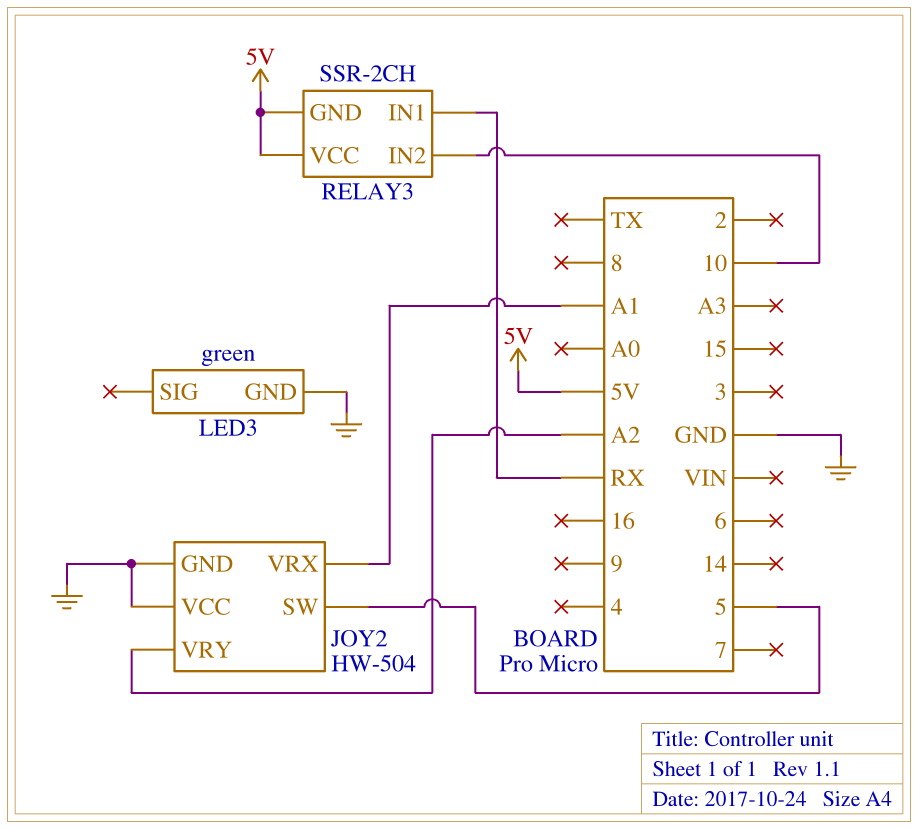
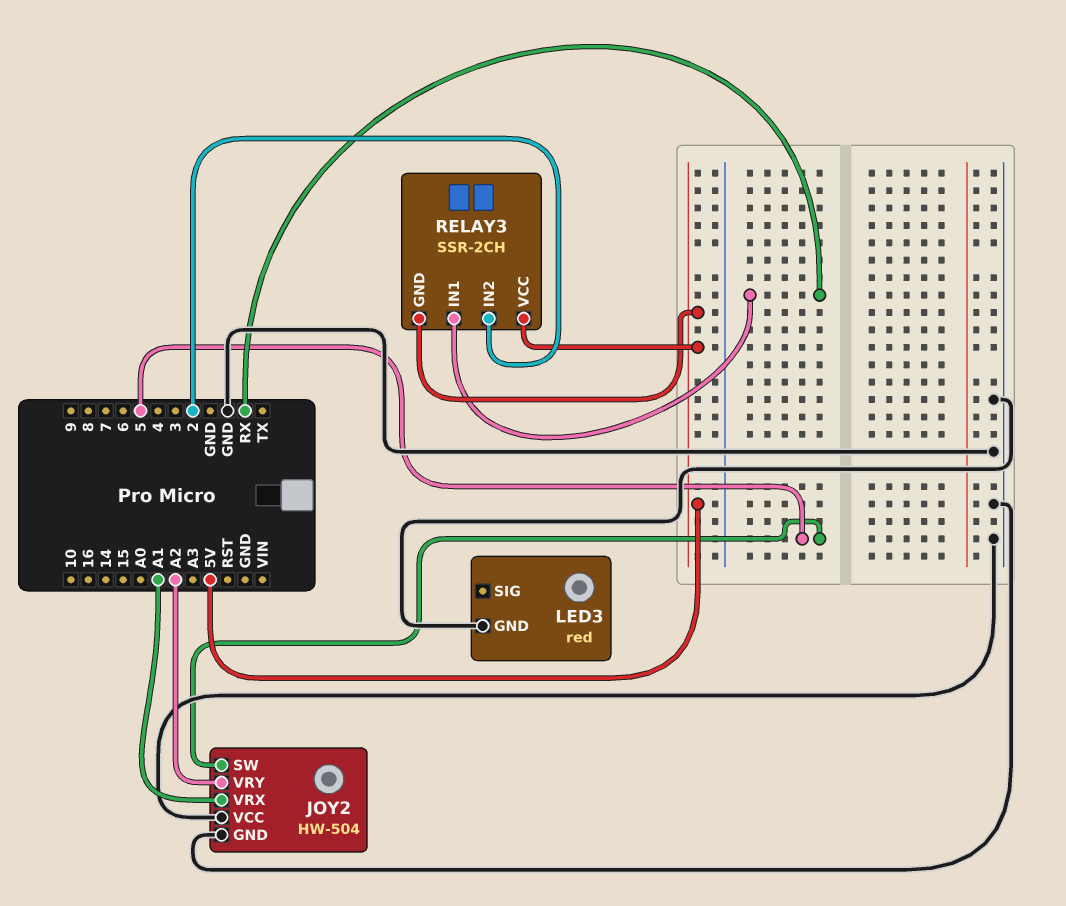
LED3: green -> red
RELAY3 pin IN2: 10 -> 2

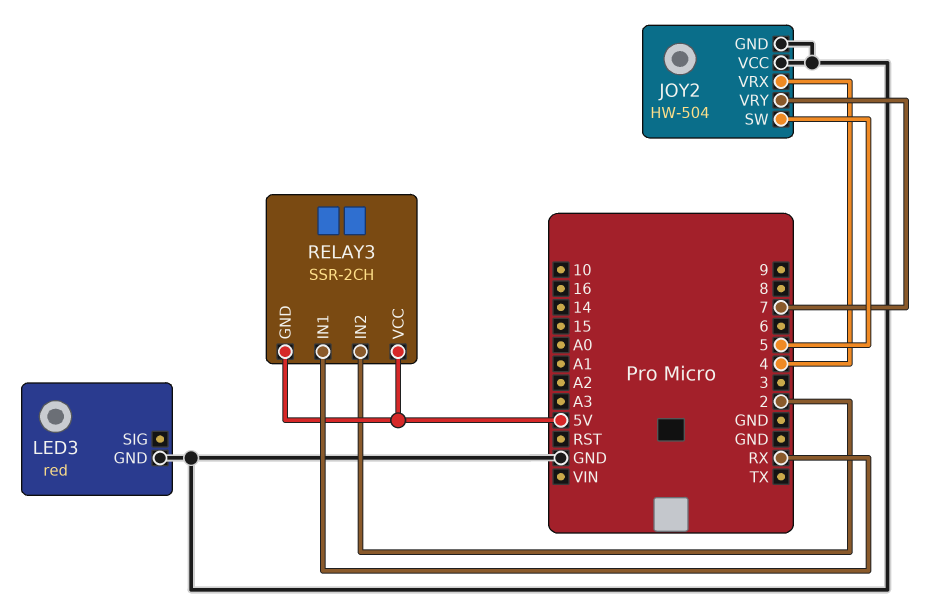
JOY2 pin VRX: A1 -> 4
JOY2 pin VRY: A2 -> 7

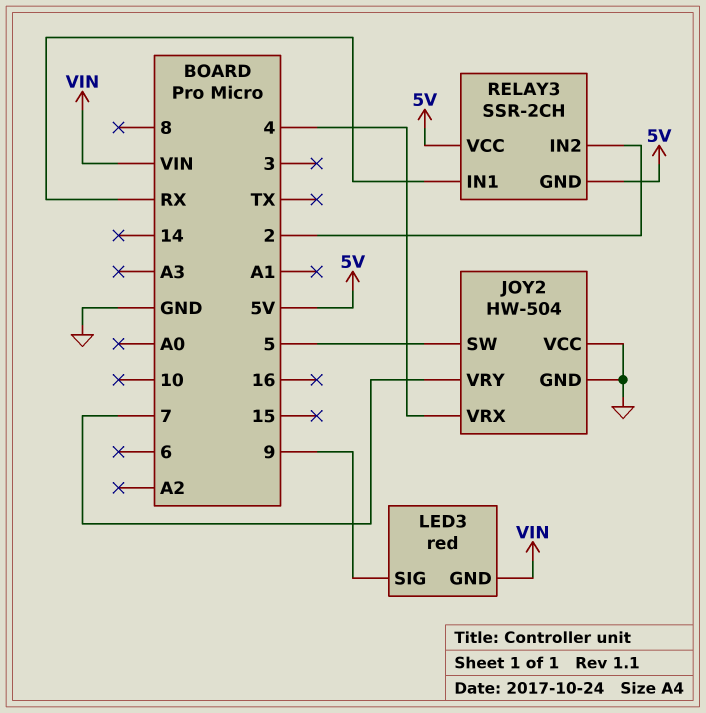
LED3 pin GND: GND -> VIN
LED3 pin SIG: none -> 9

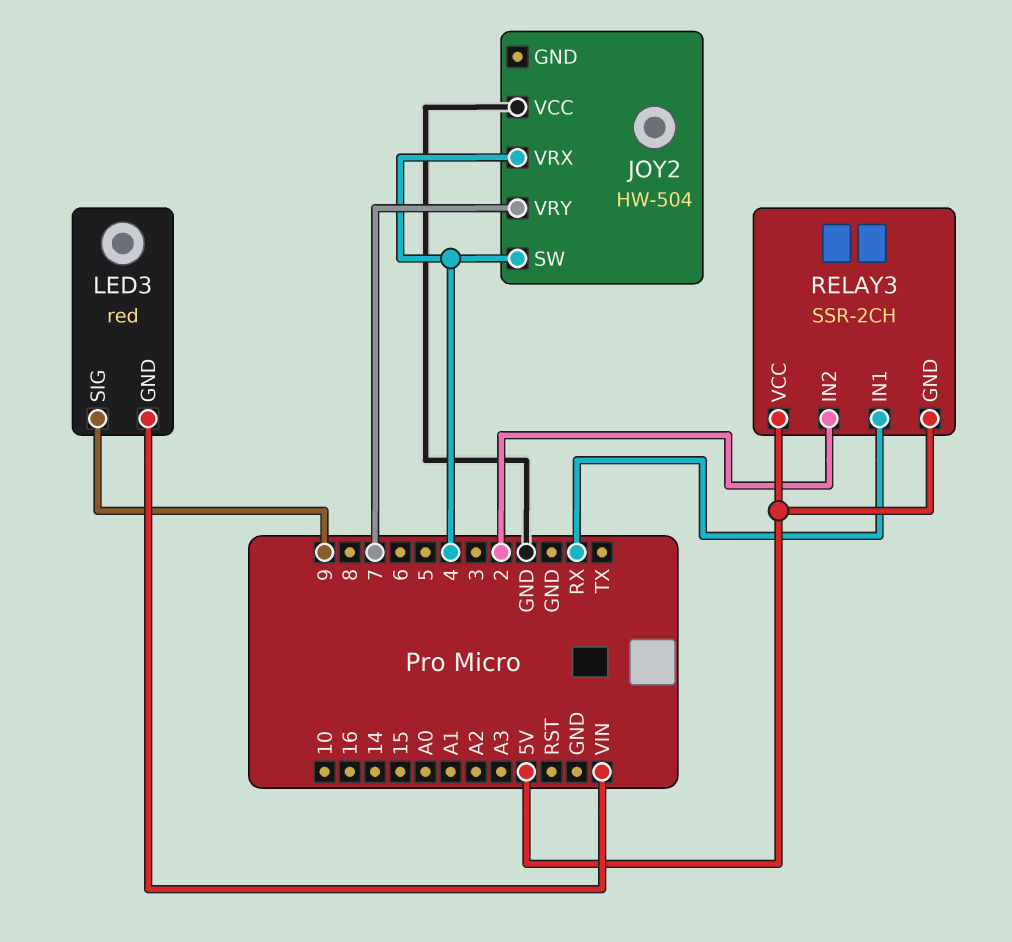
JOY2 pin GND: GND -> none
JOY2 pin SW: 5 -> 4

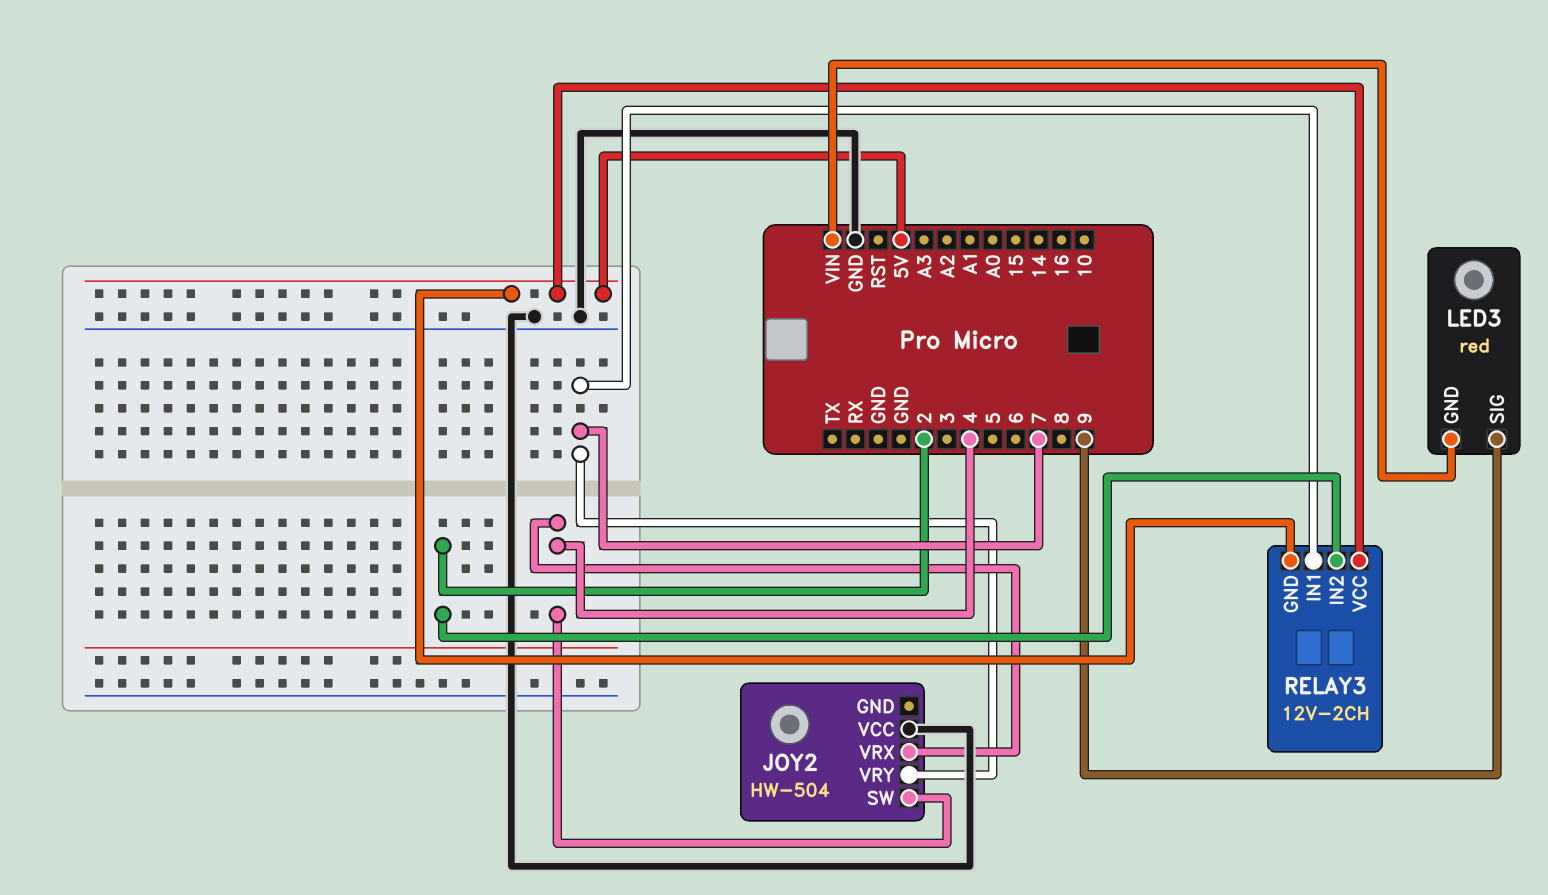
RELAY3: SSR-2CH -> 12V-2CH
RELAY3 pin IN1: RX -> 7

